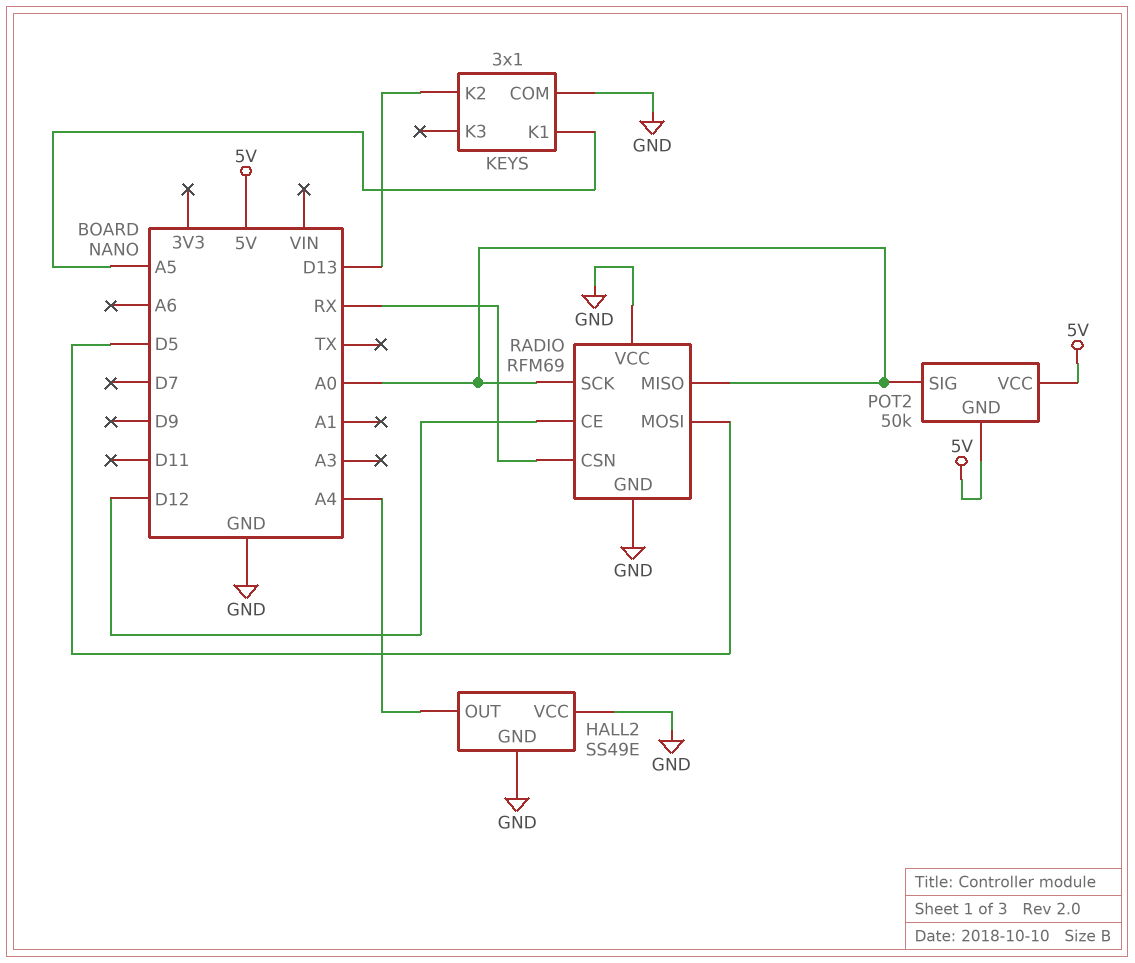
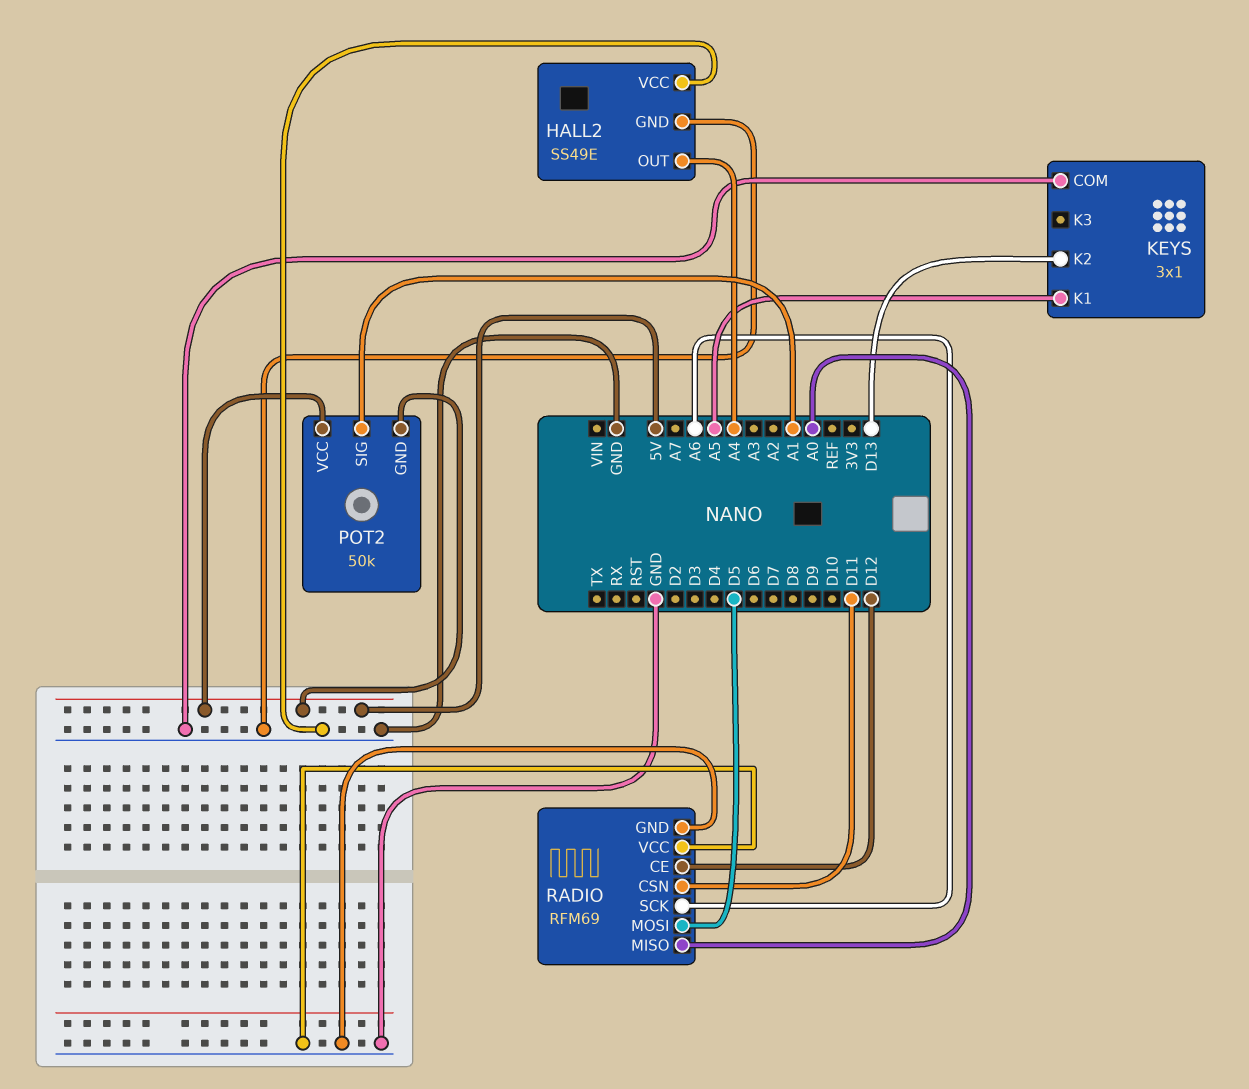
POT2 pin SIG: A0 -> A1
RADIO pin CSN: RX -> D11
RADIO pin SCK: A0 -> A6

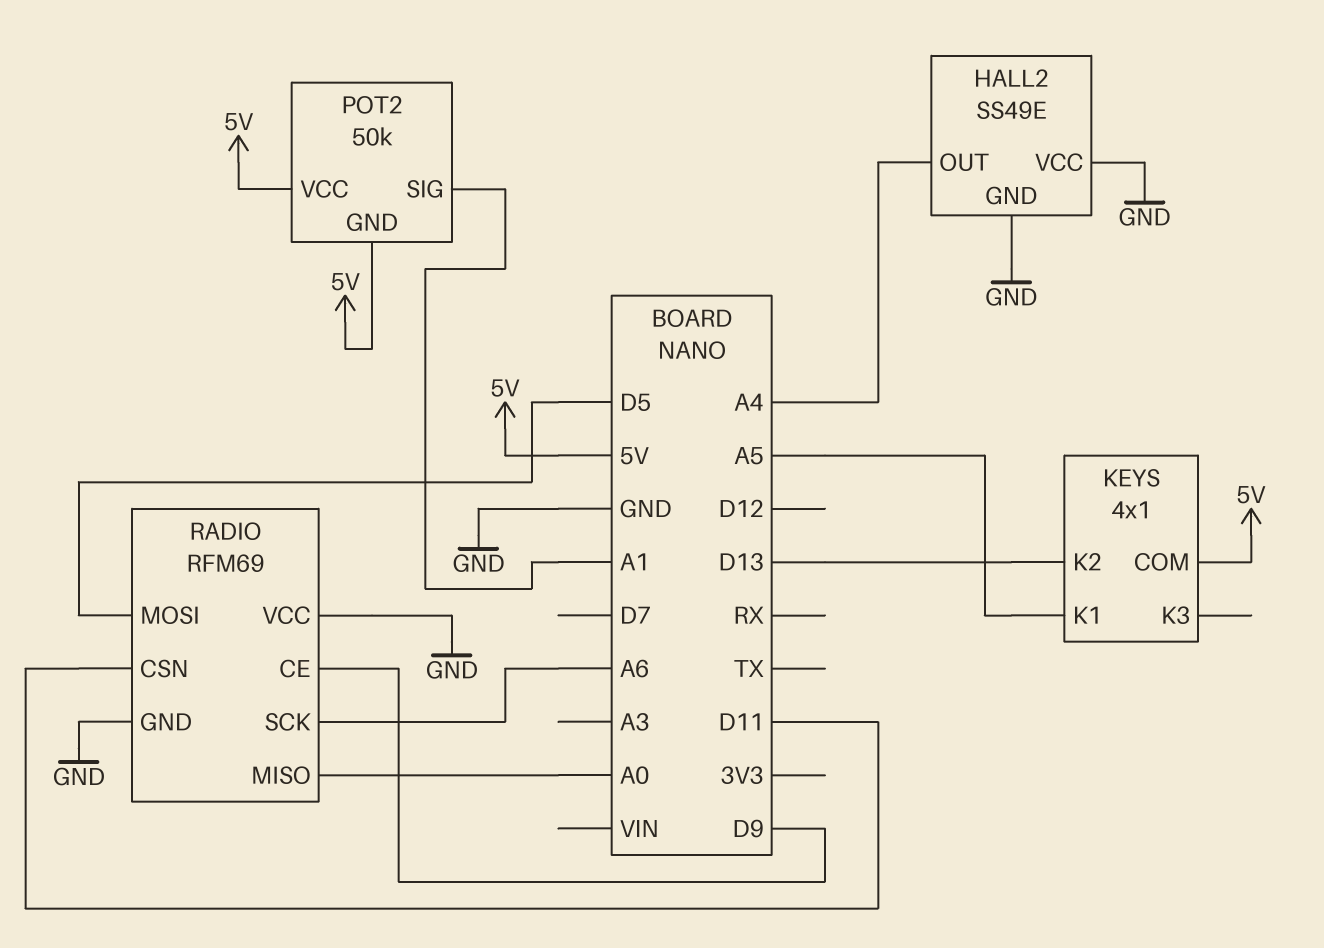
KEYS: 3x1 -> 4x1
KEYS pin COM: GND -> 5V
RADIO pin CE: D12 -> D9

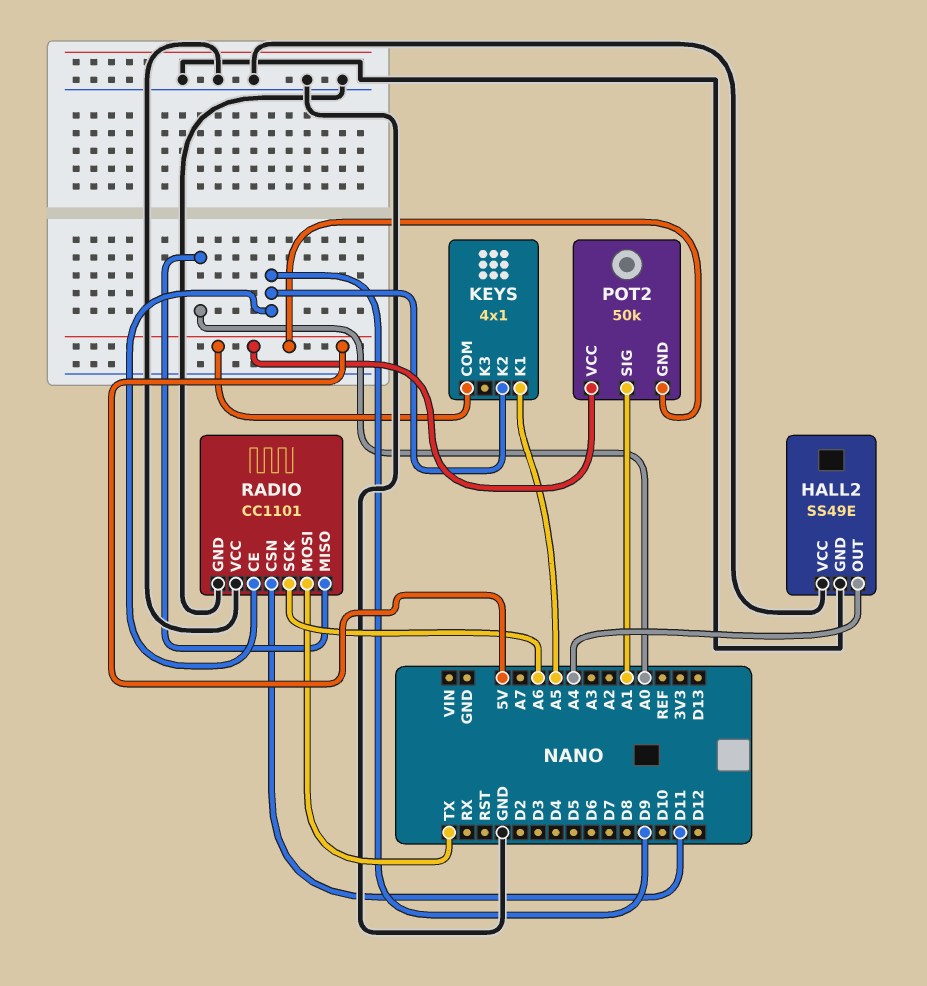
KEYS pin K2: D13 -> D9
RADIO: RFM69 -> CC1101
RADIO pin MOSI: D5 -> TX

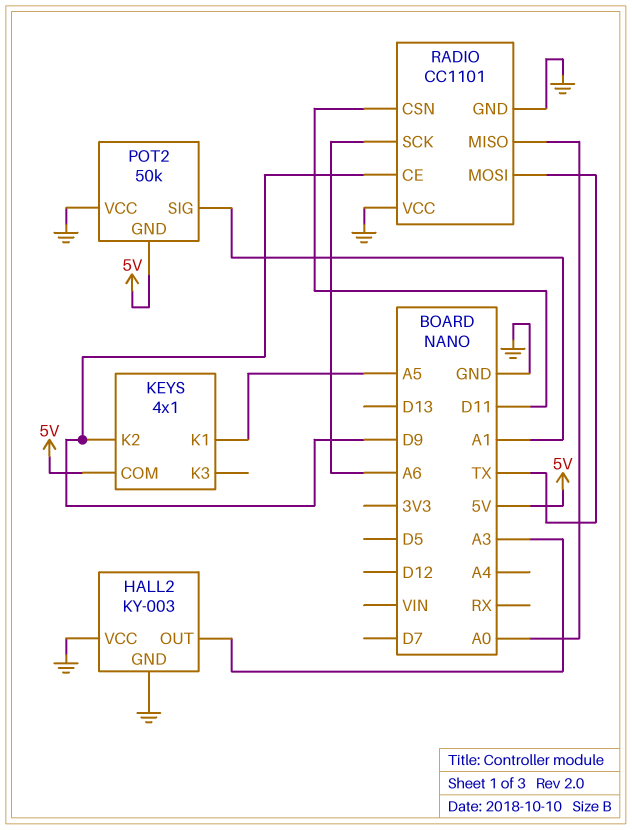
HALL2: SS49E -> KY-003
HALL2 pin OUT: A4 -> A3
POT2 pin VCC: 5V -> GND

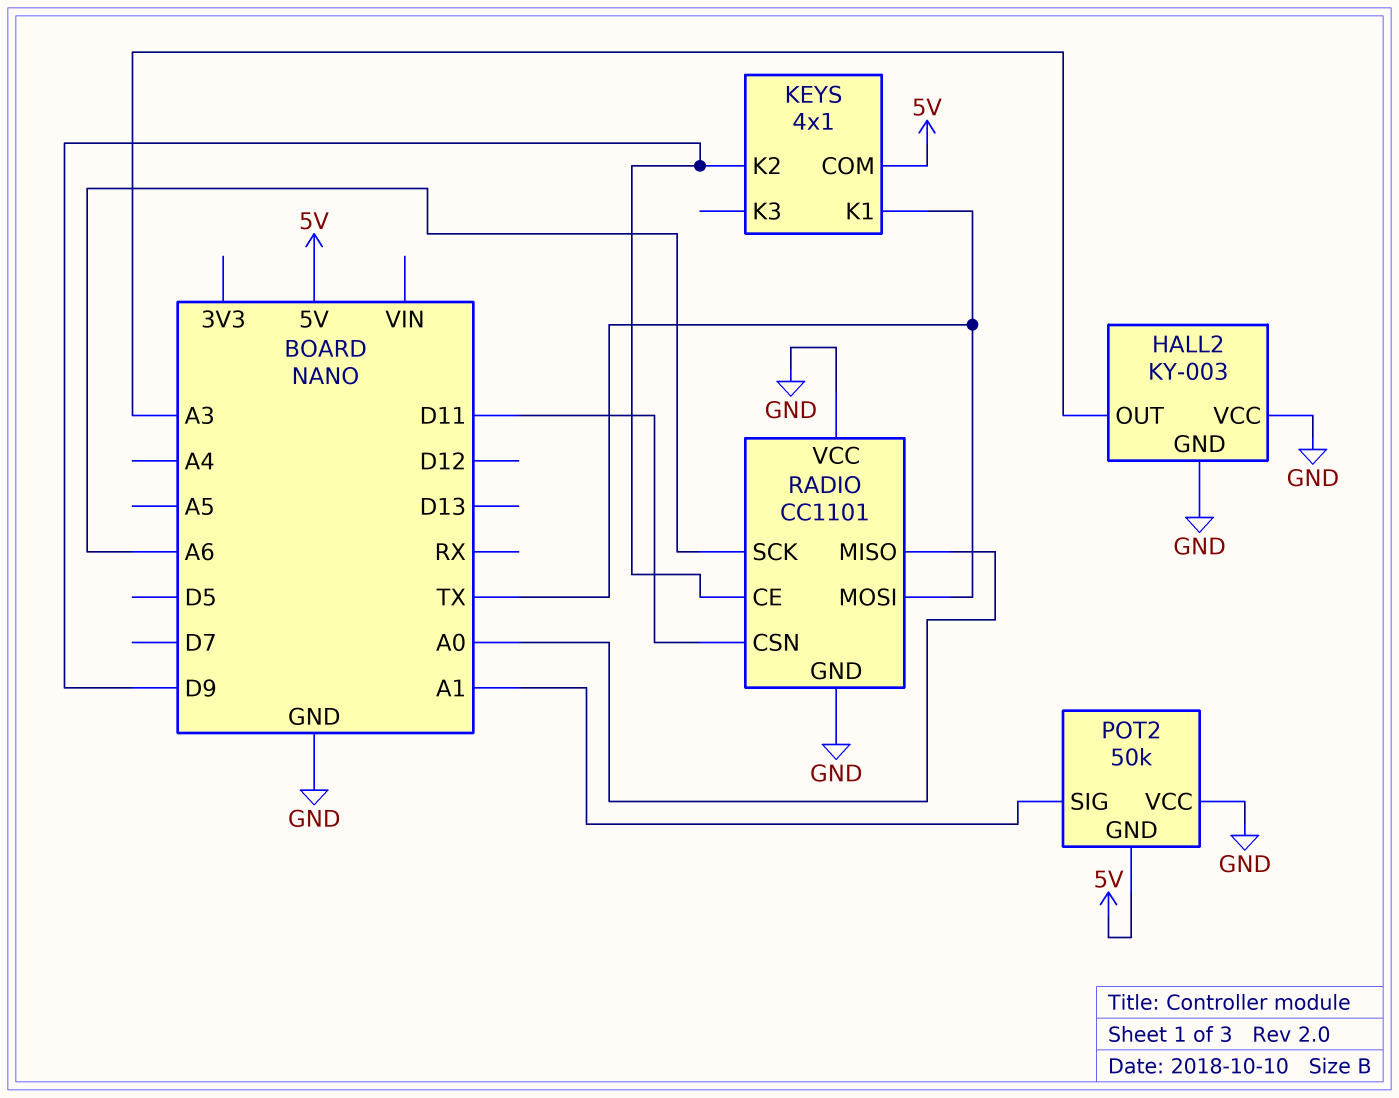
KEYS pin K1: A5 -> TX

